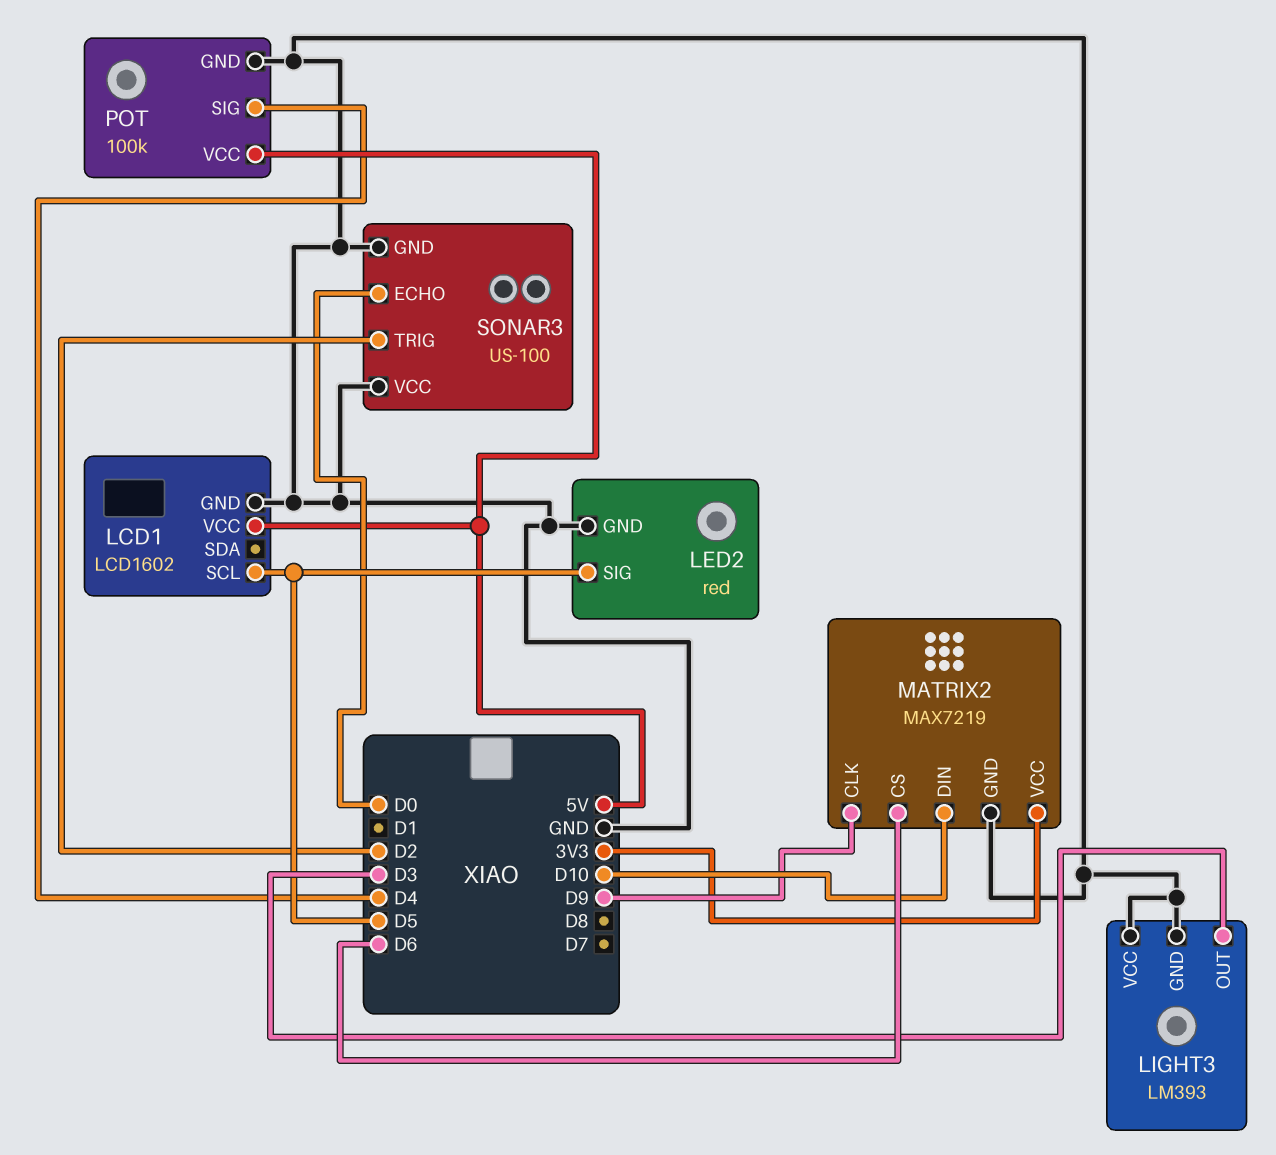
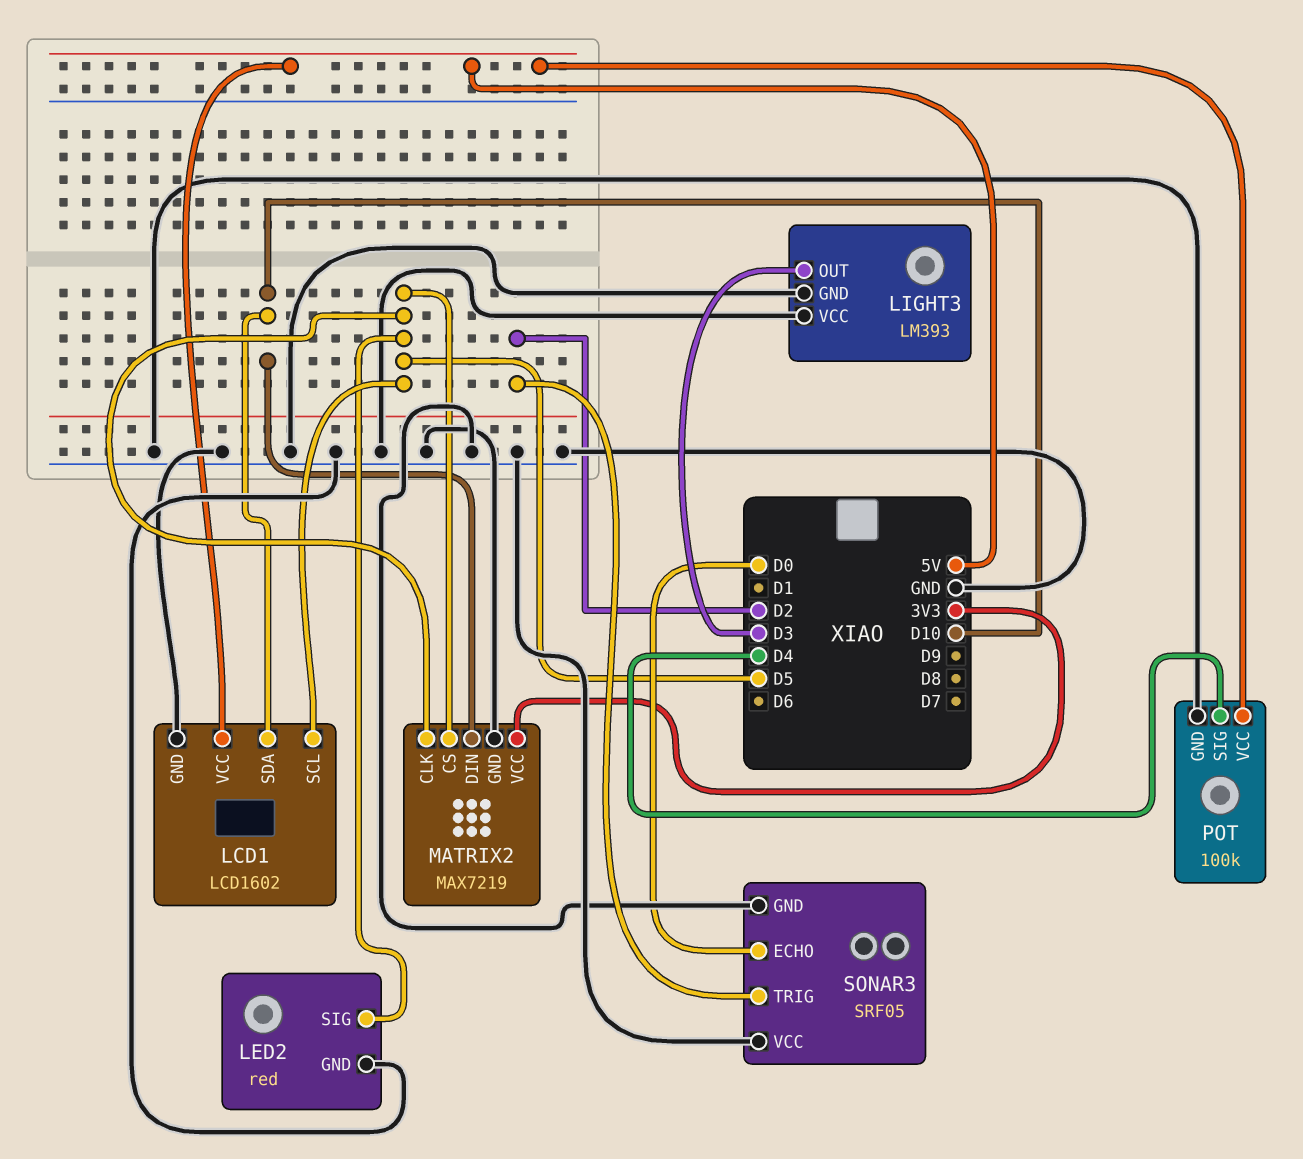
LCD1 pin SDA: none -> D10
MATRIX2 pin CLK: D9 -> D5
MATRIX2 pin CS: D6 -> D5
SONAR3: US-100 -> SRF05

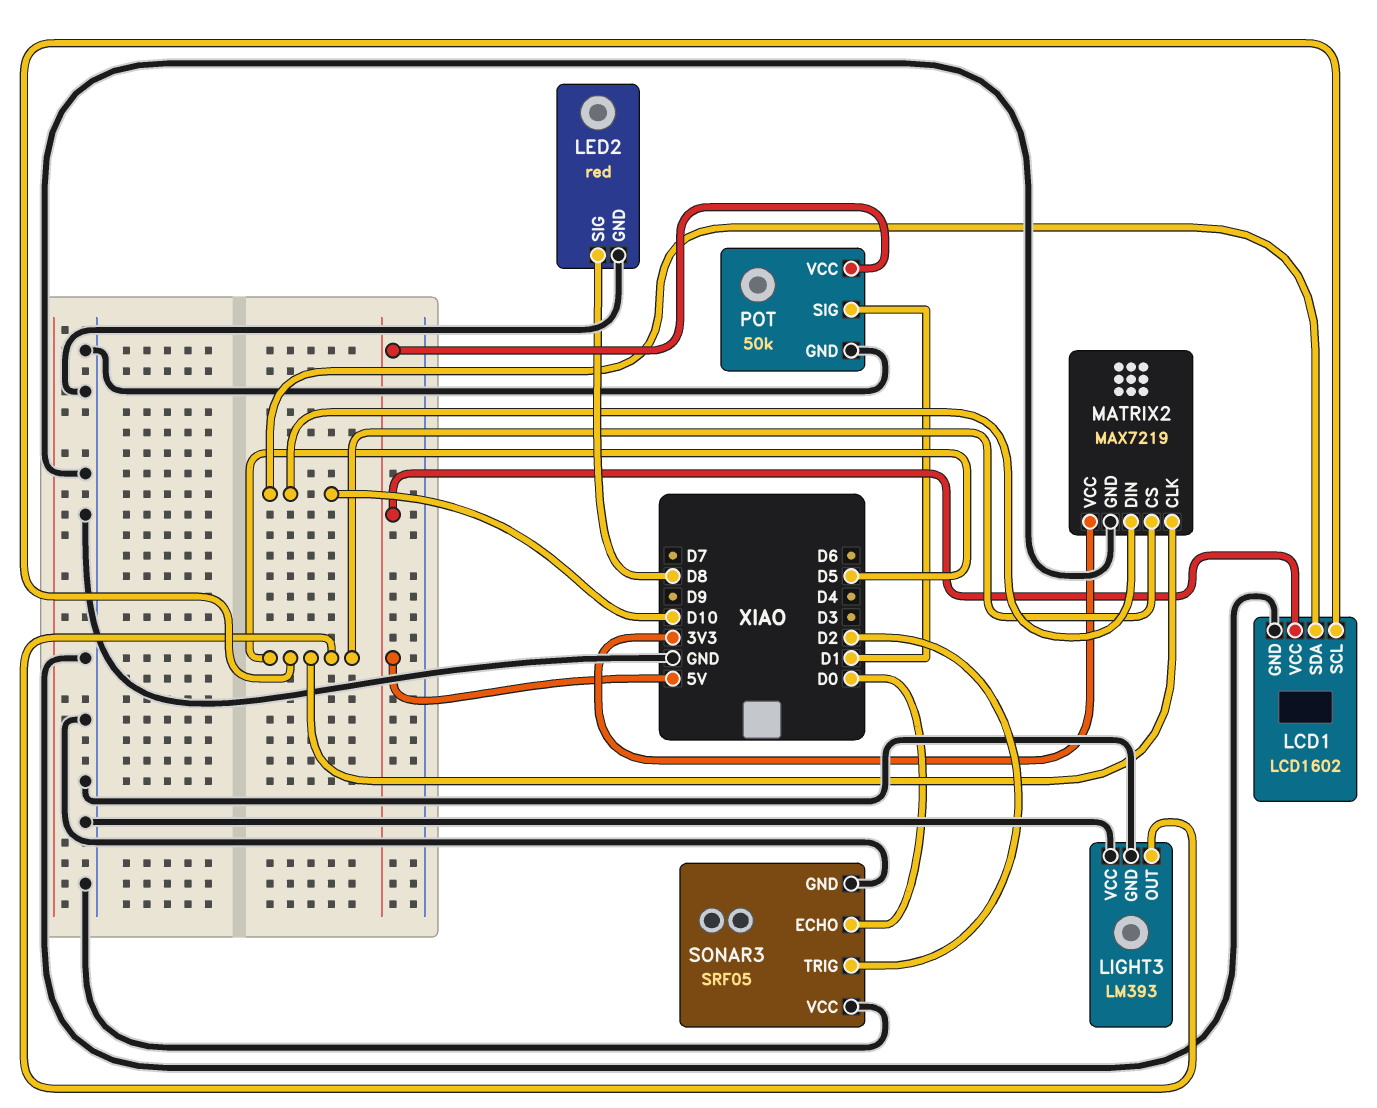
LED2 pin SIG: D5 -> D8
LIGHT3 pin OUT: D3 -> D5
POT: 100k -> 50k
POT pin SIG: D4 -> D1

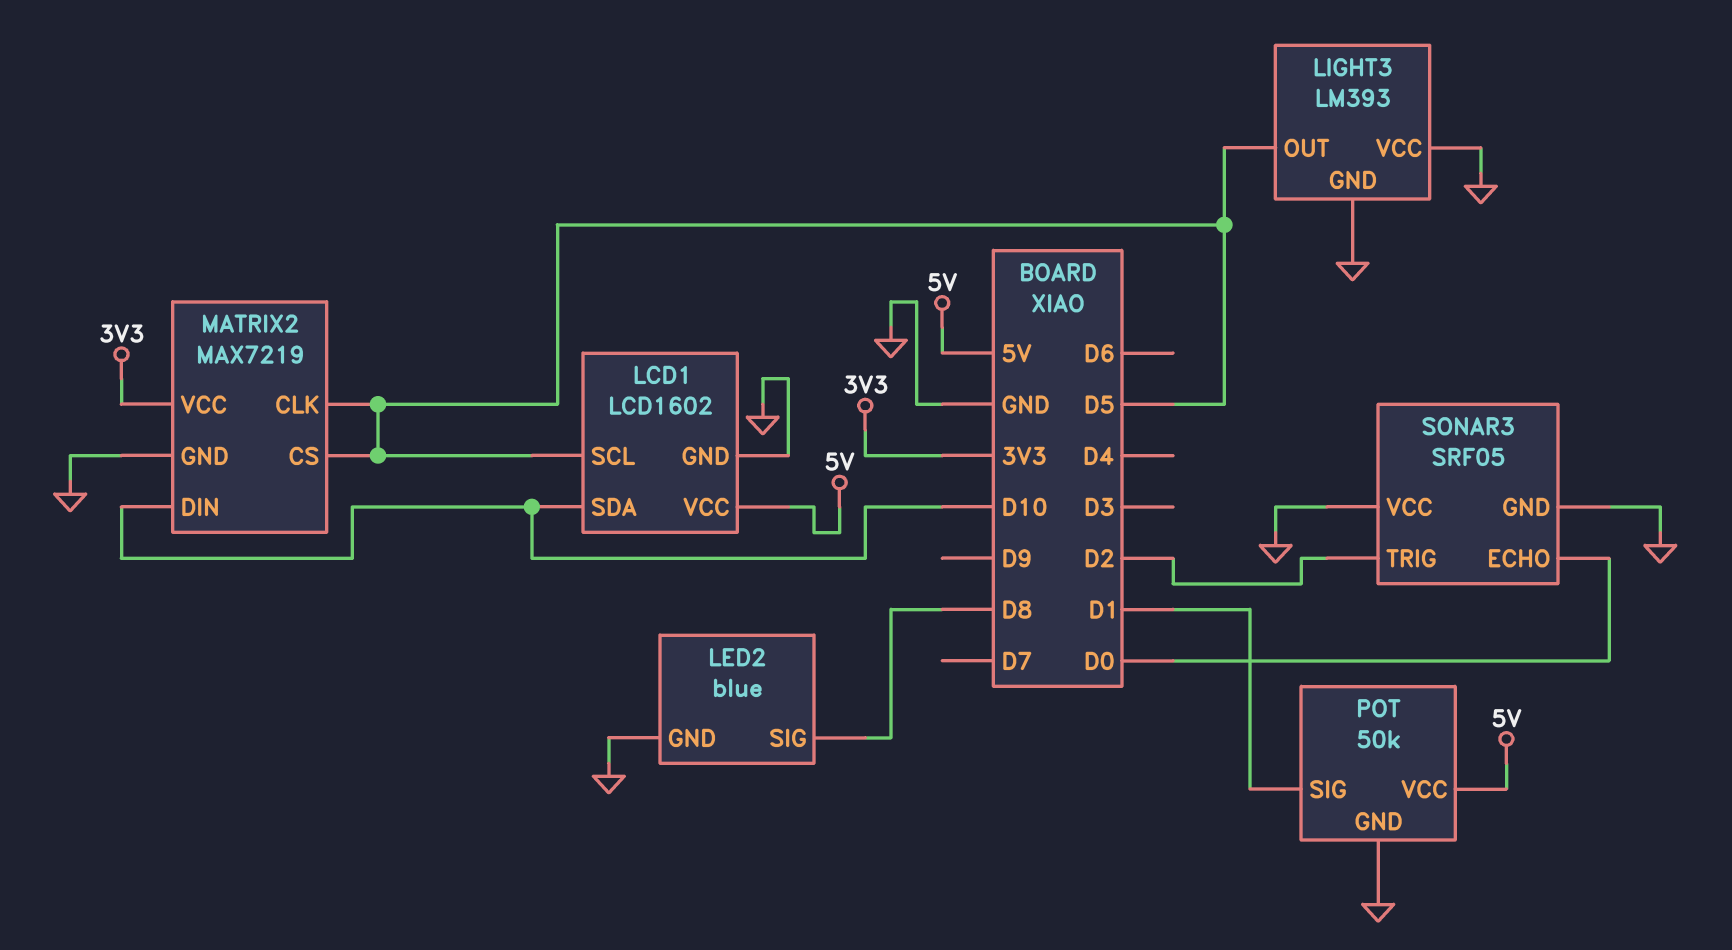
LED2: red -> blue

